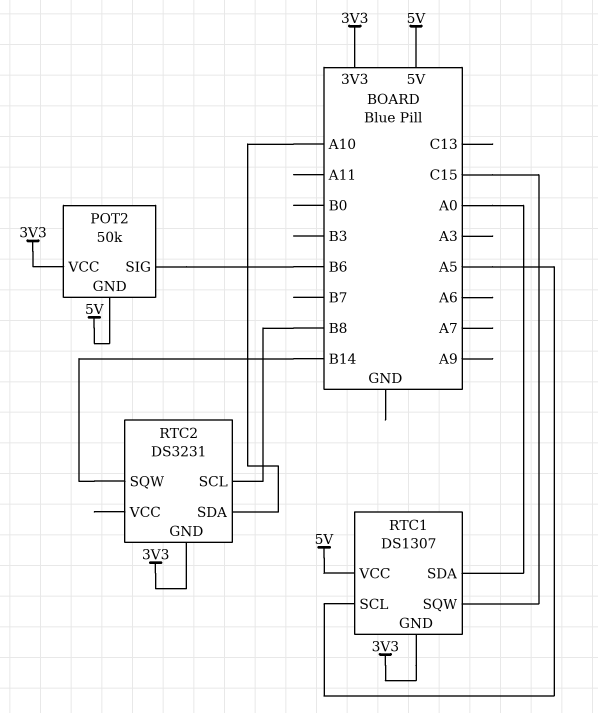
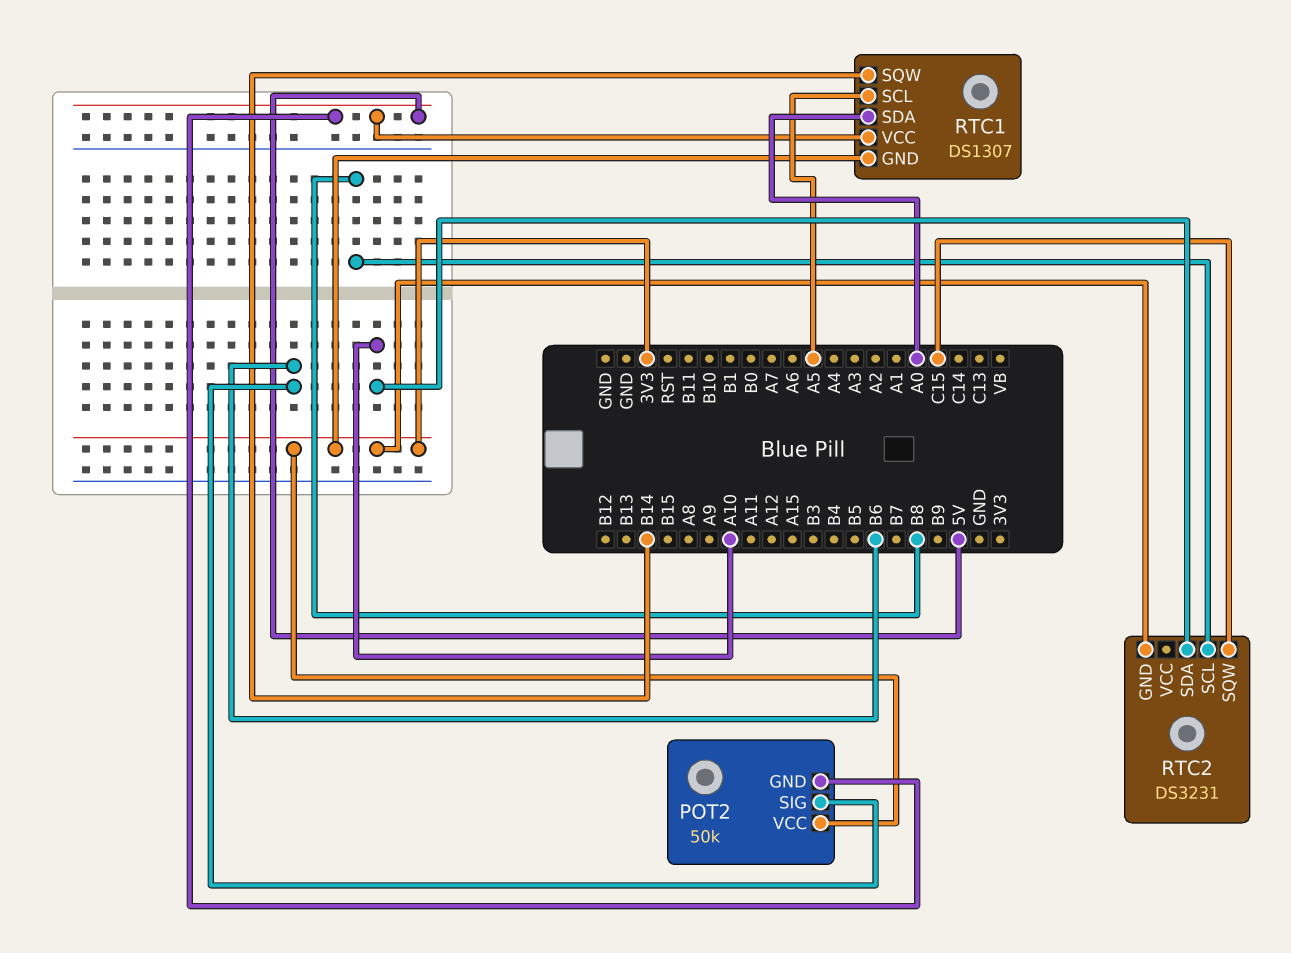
RTC1 pin SQW: C15 -> B14
RTC2 pin SQW: B14 -> C15

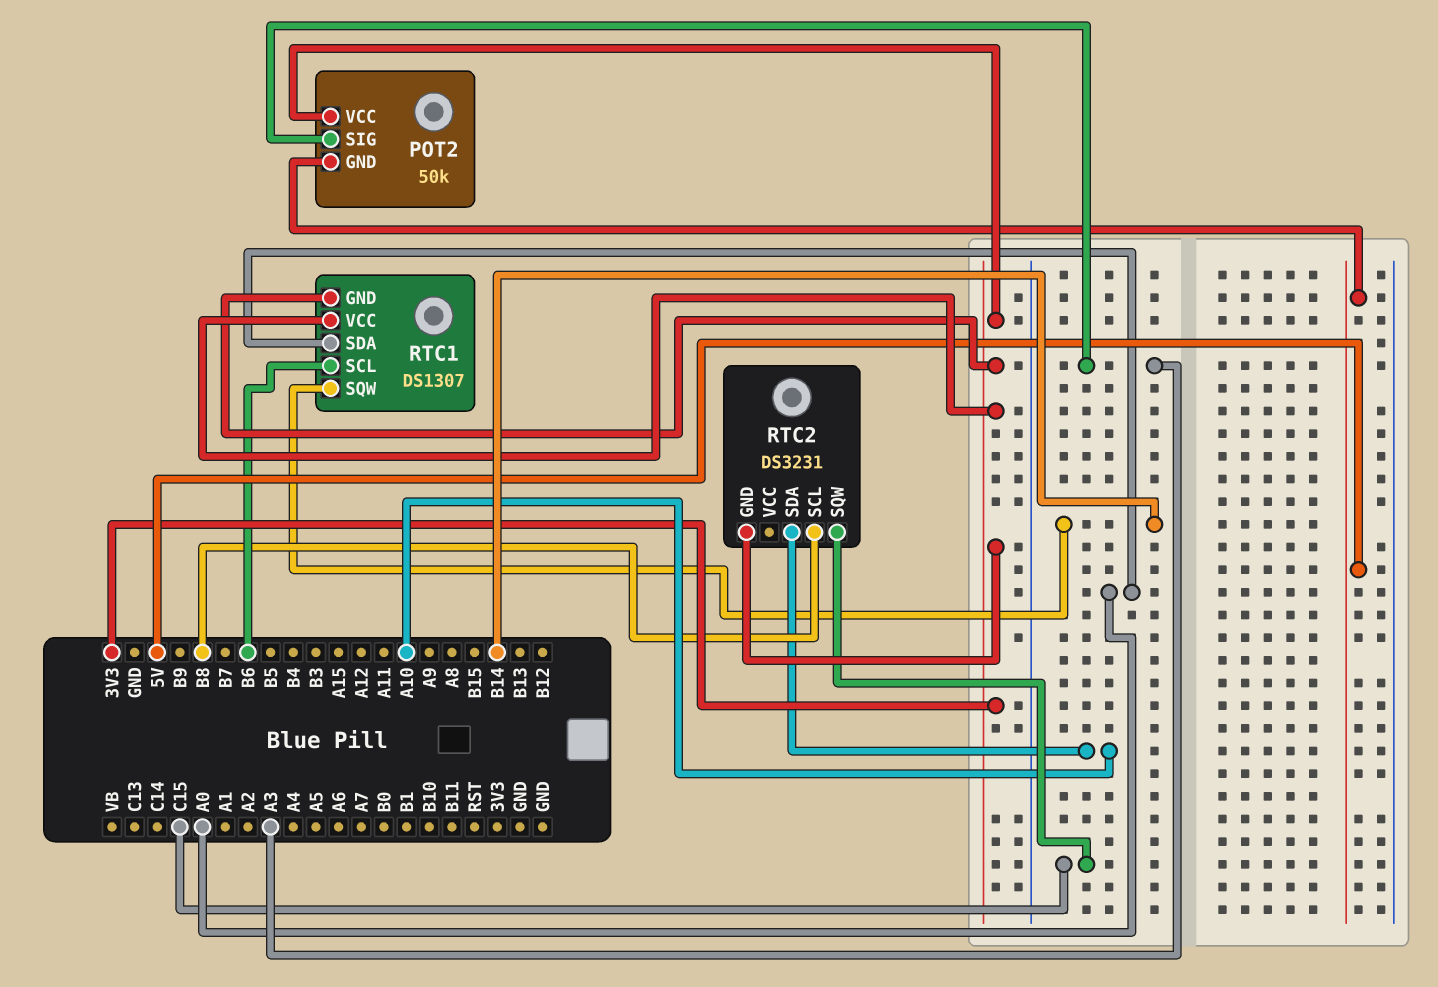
POT2 pin SIG: B6 -> A3
RTC1 pin SCL: A5 -> B6
RTC1 pin VCC: 5V -> 3V3

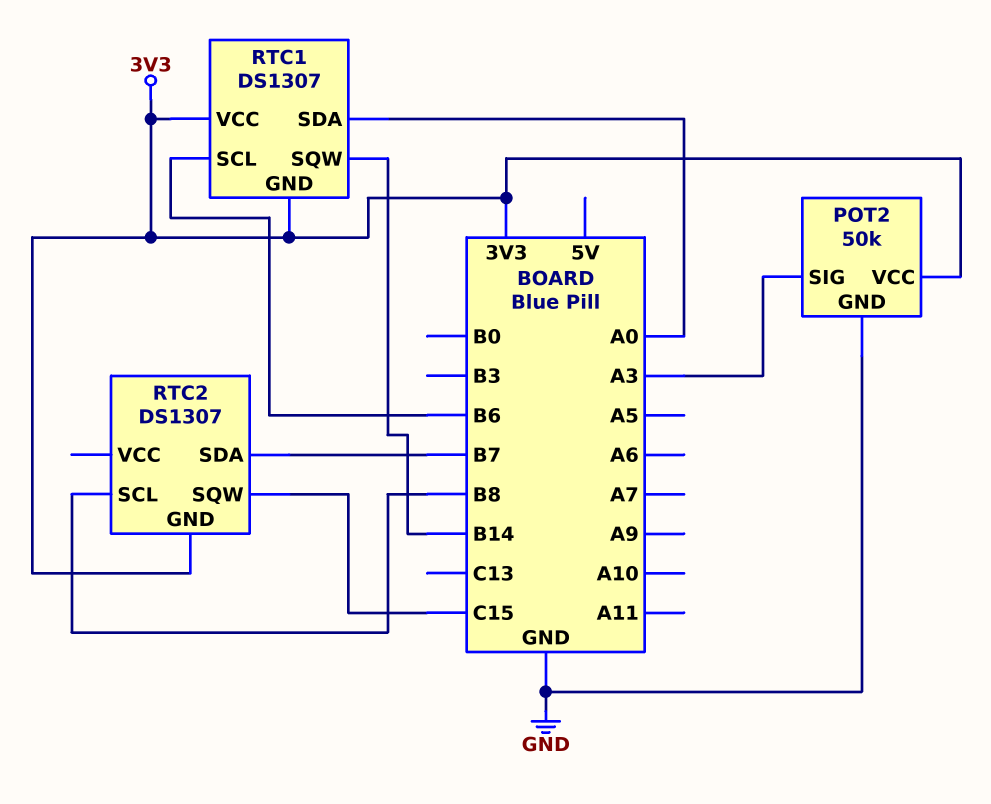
POT2 pin GND: 5V -> GND
RTC2: DS3231 -> DS1307
RTC2 pin SDA: A10 -> B7

